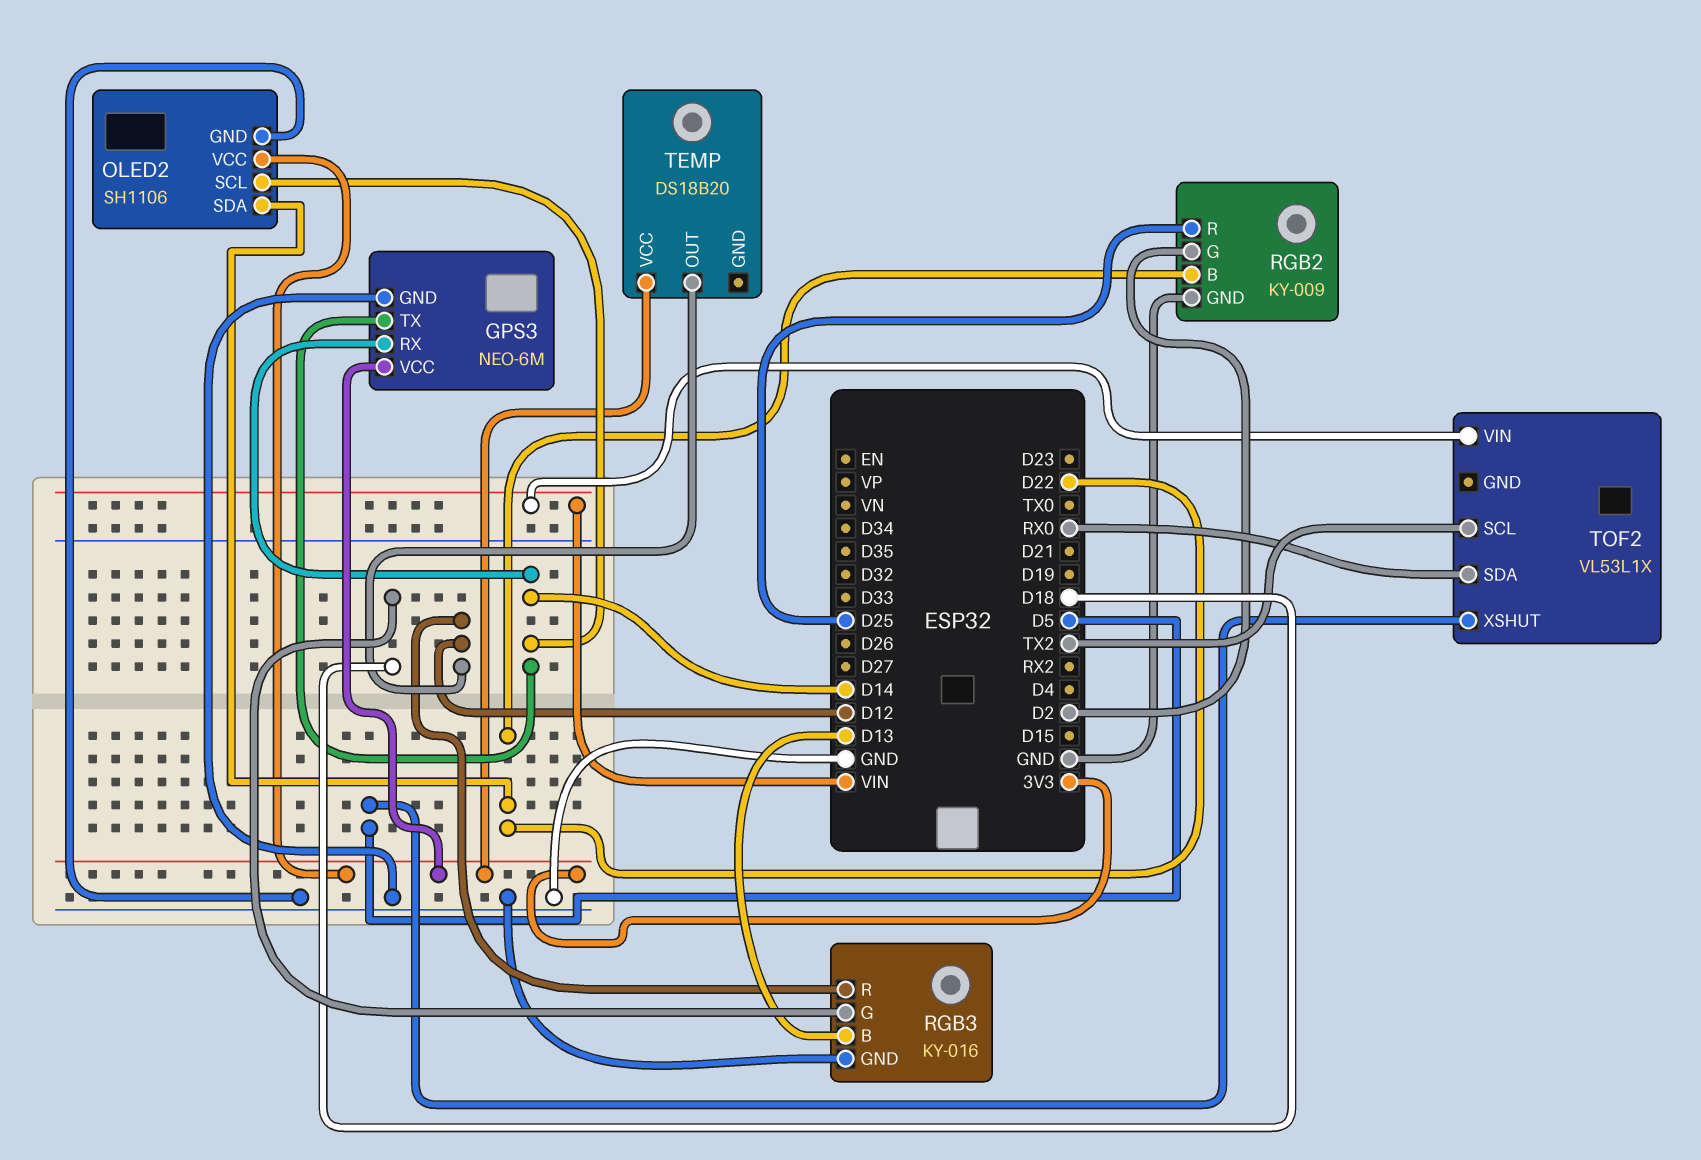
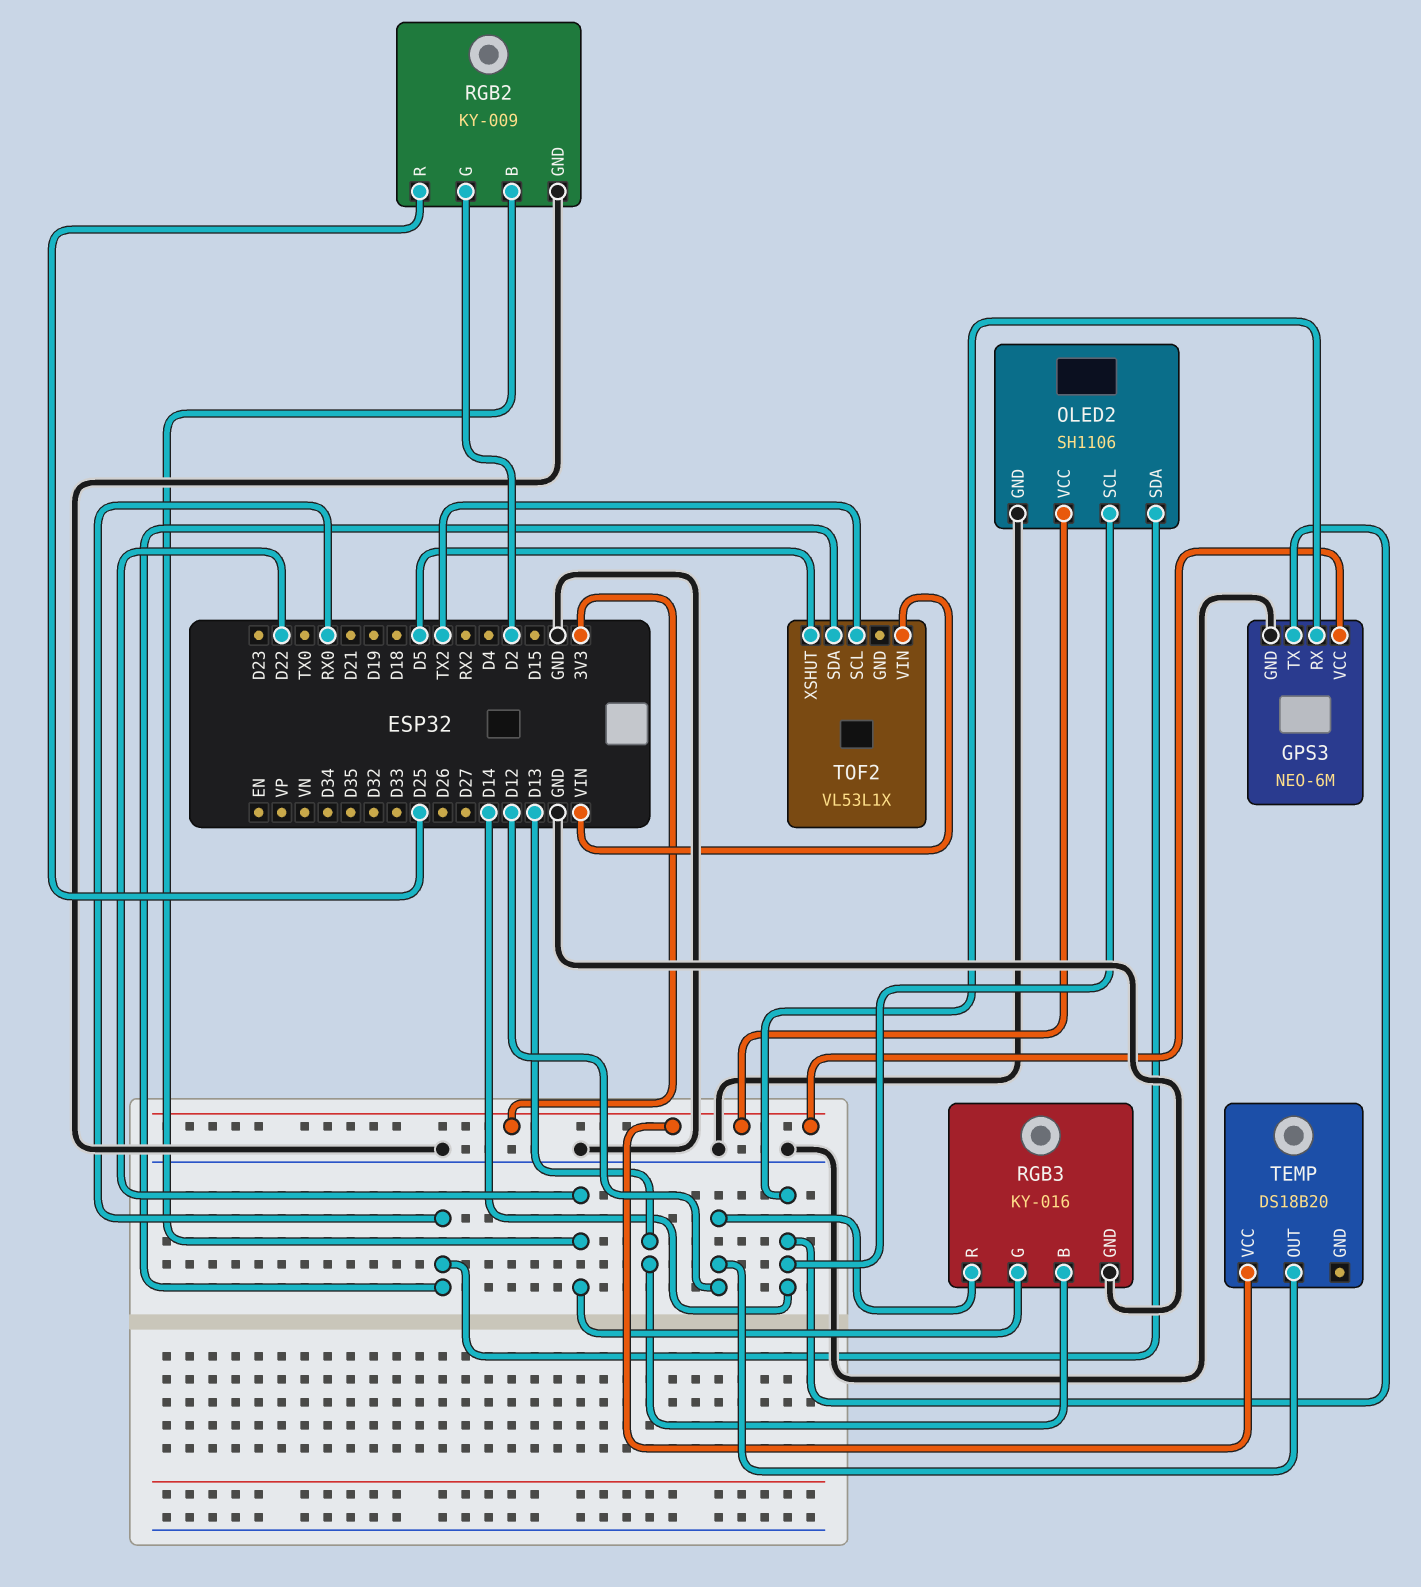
OLED2 pin SDA: D22 -> RX0
RGB3 pin G: D18 -> D22

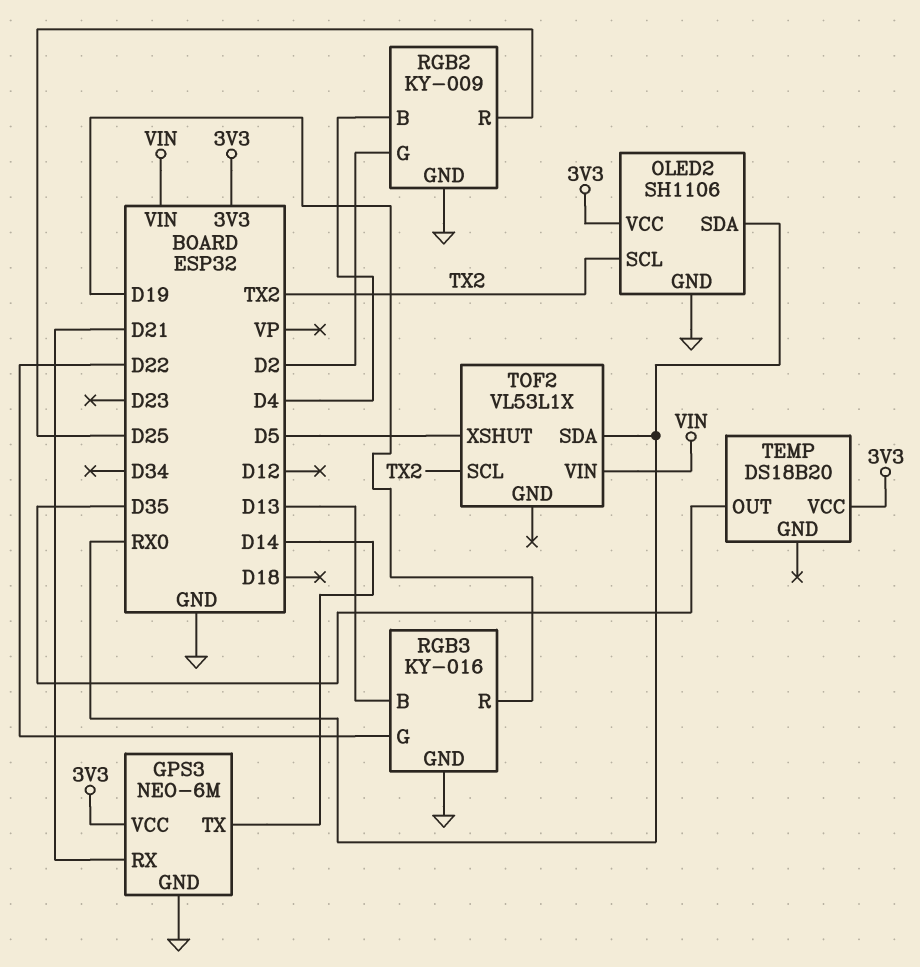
GPS3 pin RX: D14 -> D21
OLED2 pin SCL: D14 -> TX2
RGB2 pin B: D22 -> D4
RGB3 pin R: D12 -> D19
TEMP pin OUT: D12 -> D35

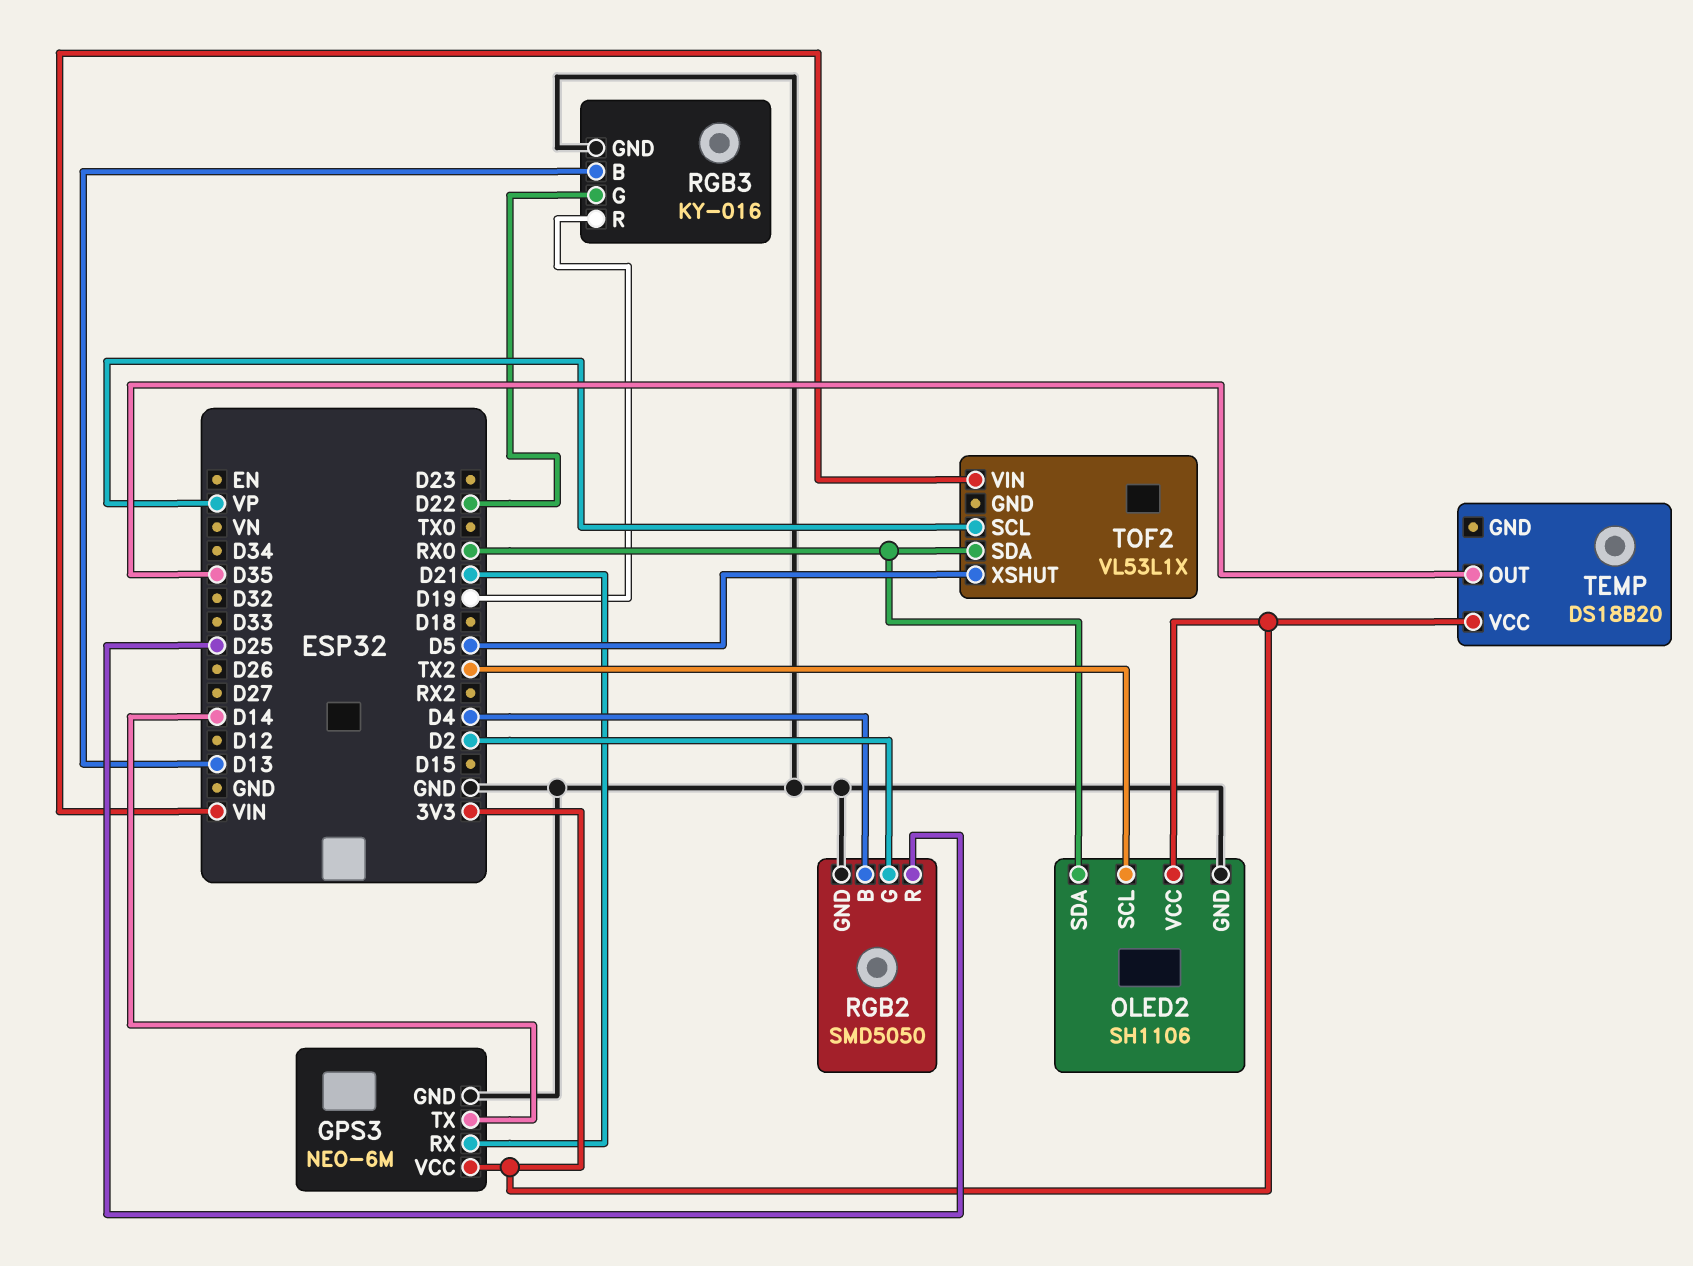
RGB2: KY-009 -> SMD5050
TOF2 pin SCL: TX2 -> VP

